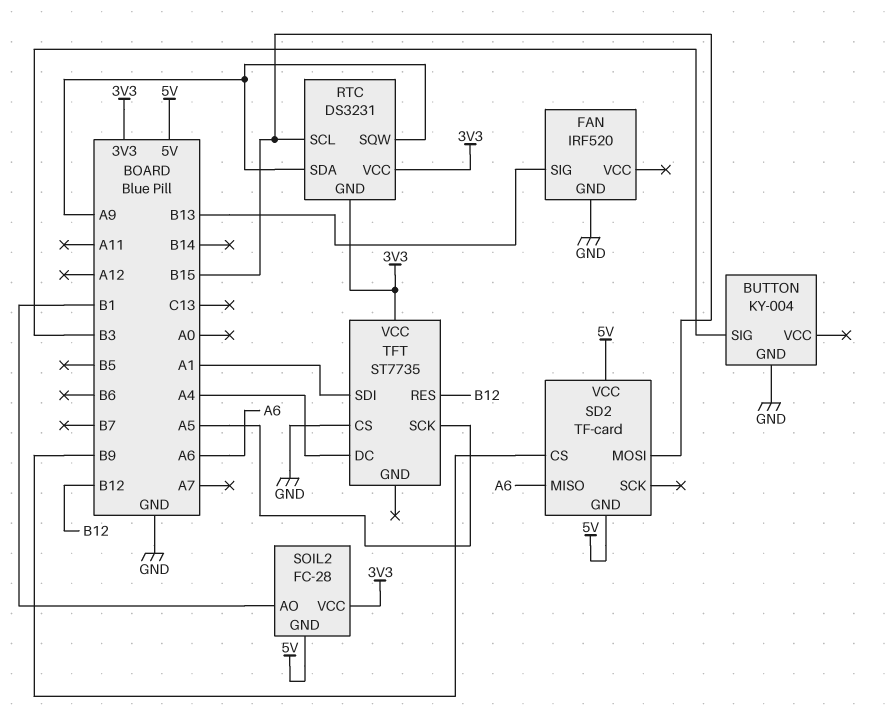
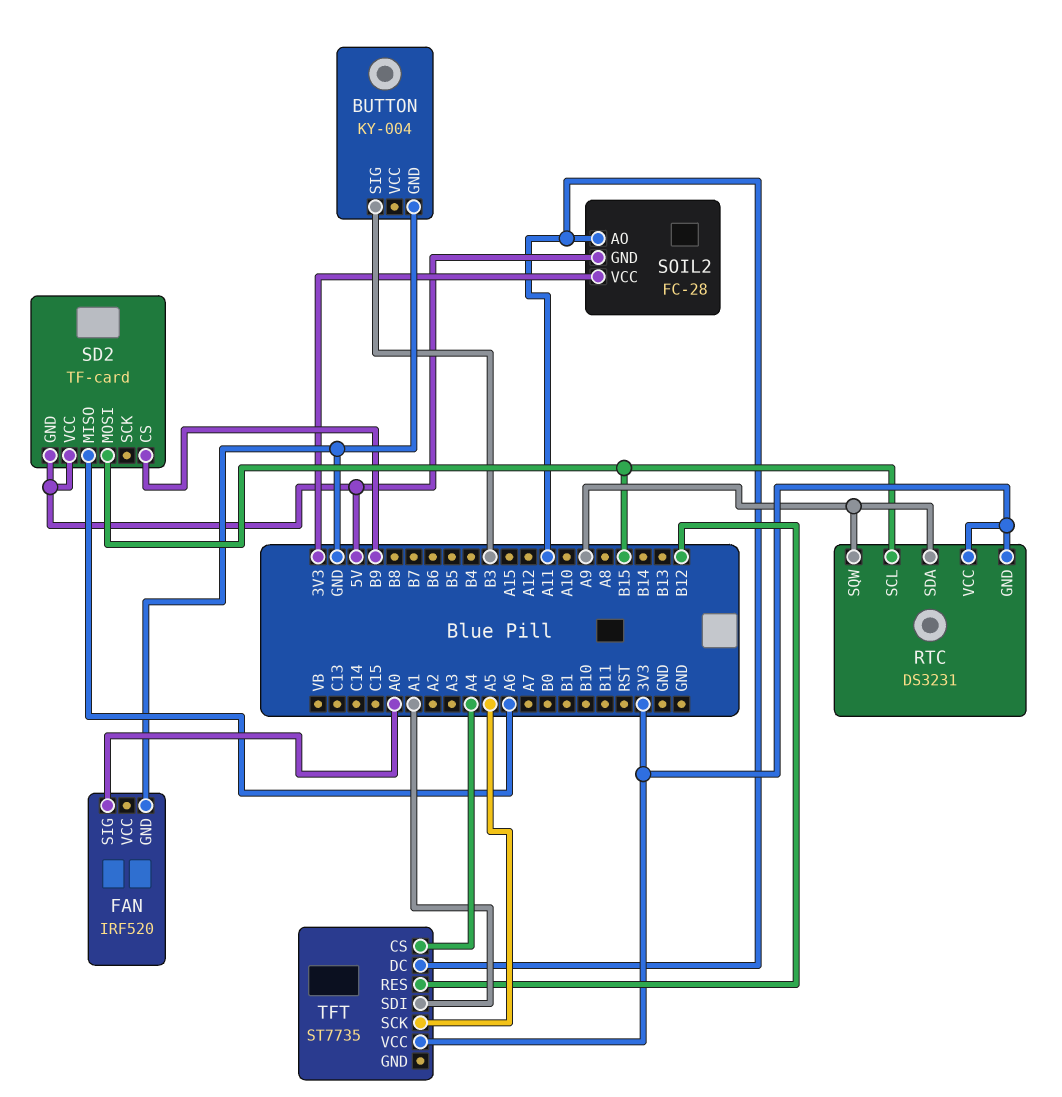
FAN pin SIG: B13 -> A0
SOIL2 pin AO: B1 -> A11
TFT pin CS: GND -> A4
TFT pin DC: A4 -> A11

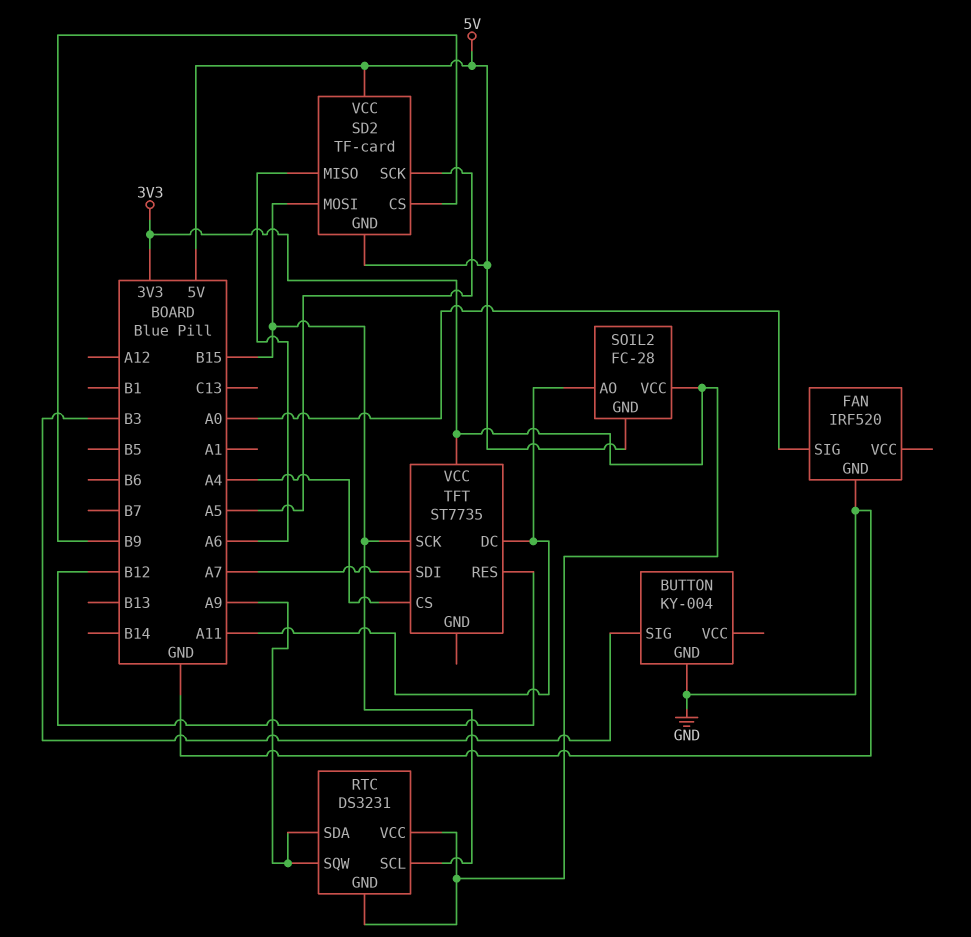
SD2 pin SCK: none -> A5
TFT pin SCK: A5 -> B15
TFT pin SDI: A1 -> A7

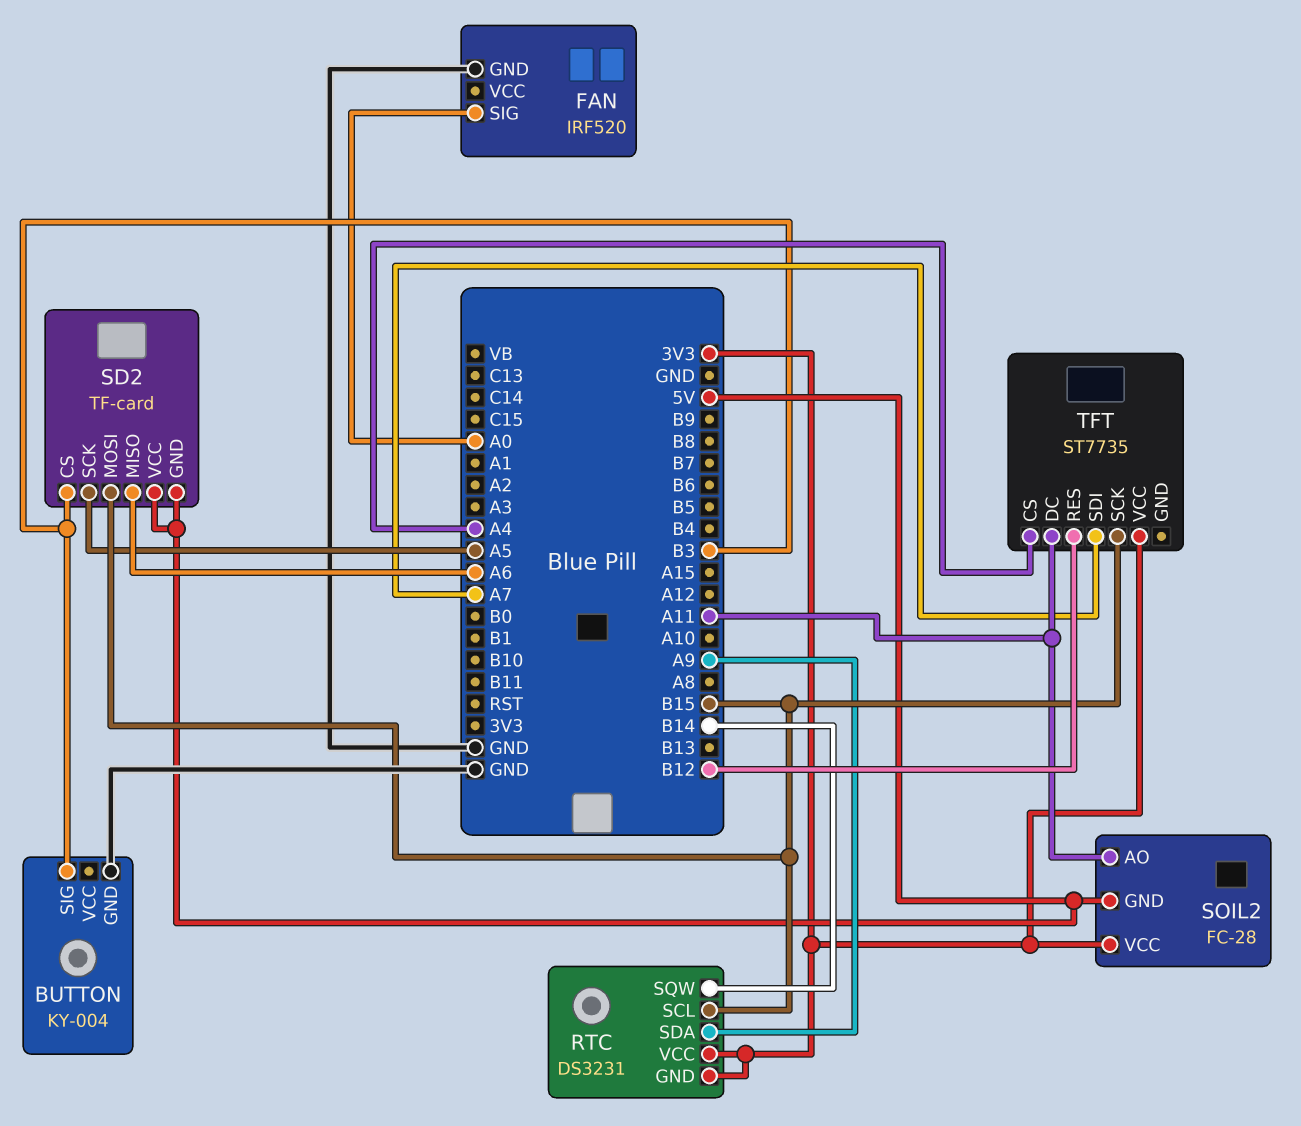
RTC pin SQW: A9 -> B14
SD2 pin CS: B9 -> B3

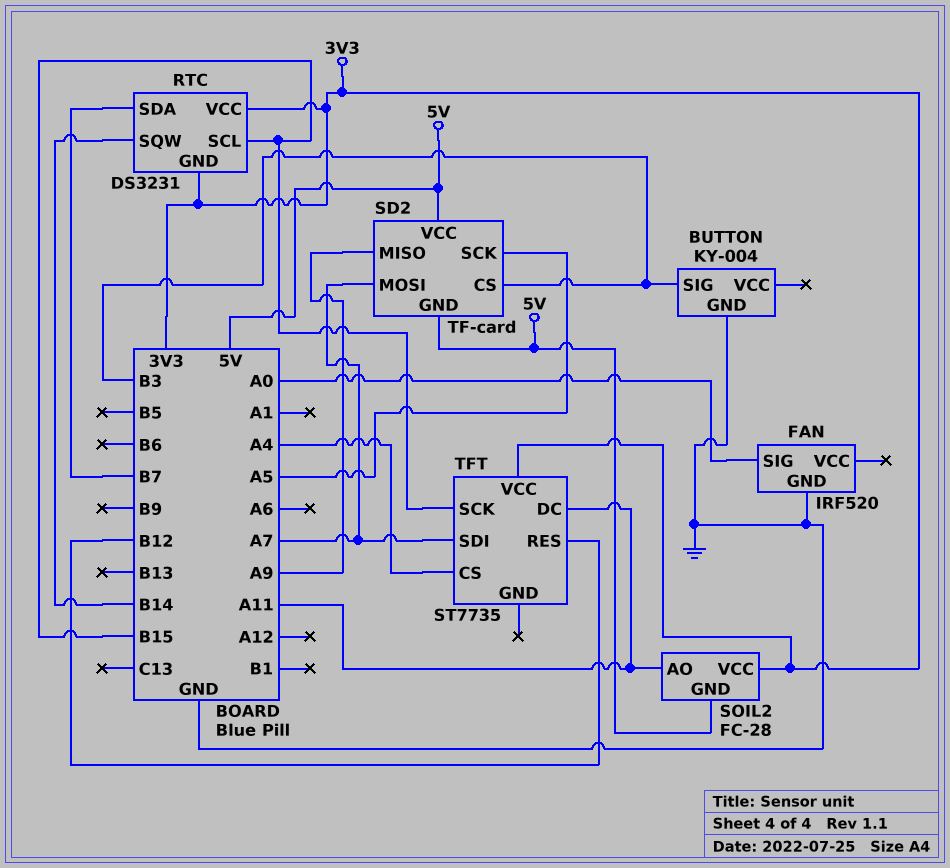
RTC pin SDA: A9 -> B7
SD2 pin MISO: A6 -> A9
SD2 pin MOSI: B15 -> A7

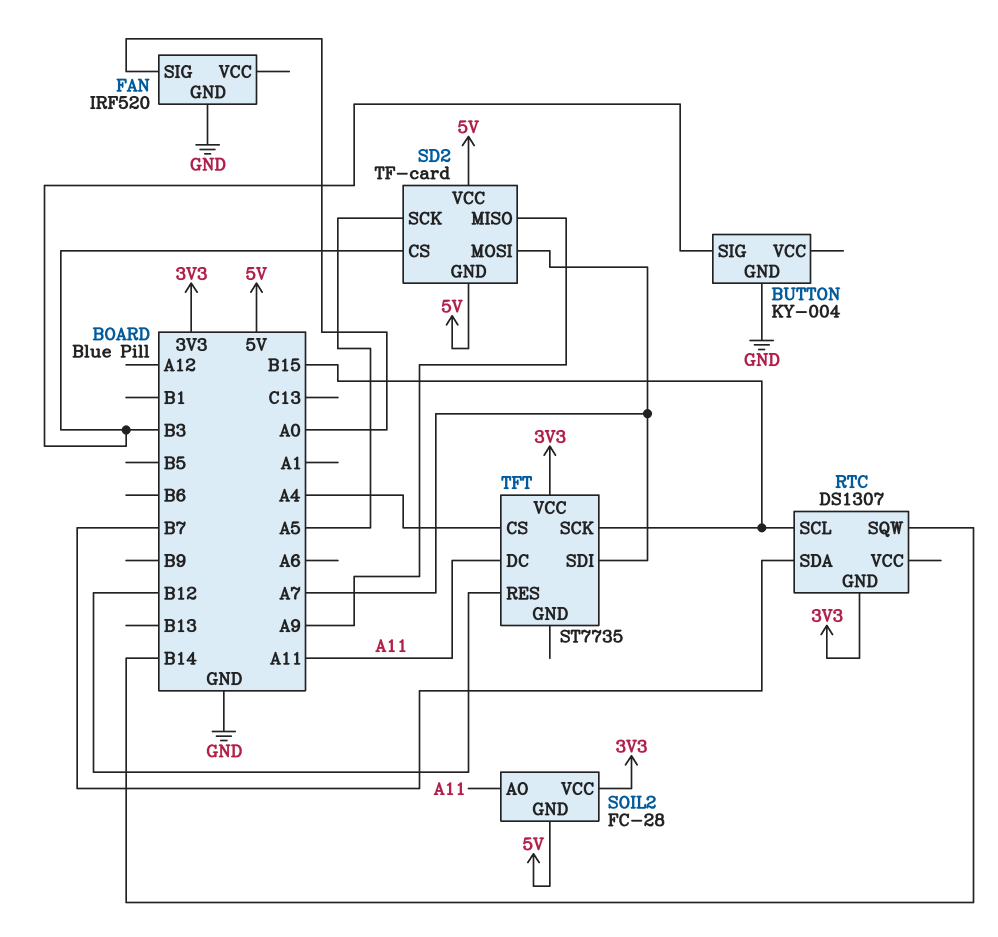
RTC: DS3231 -> DS1307
RTC pin VCC: 3V3 -> none

